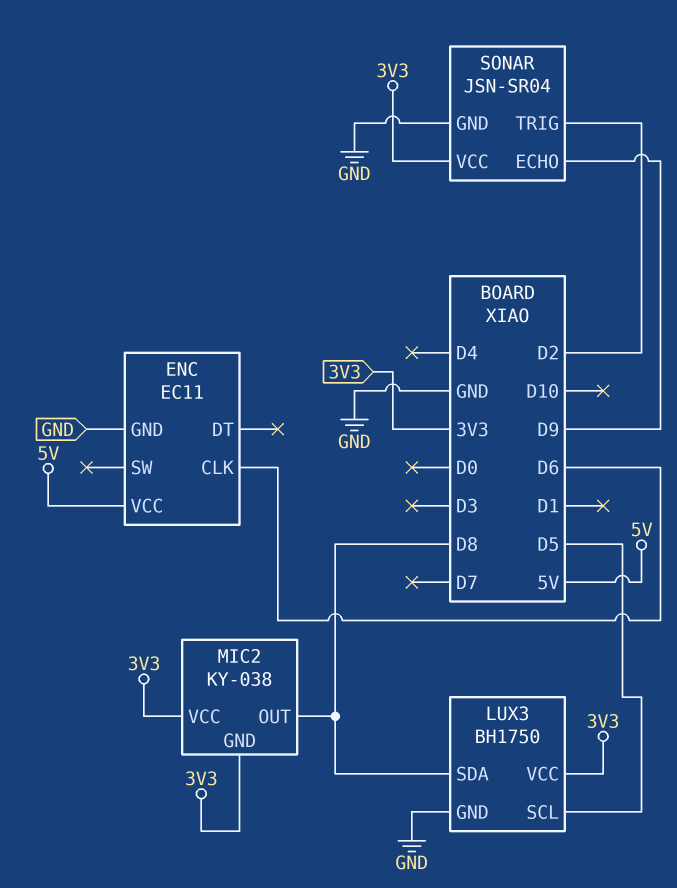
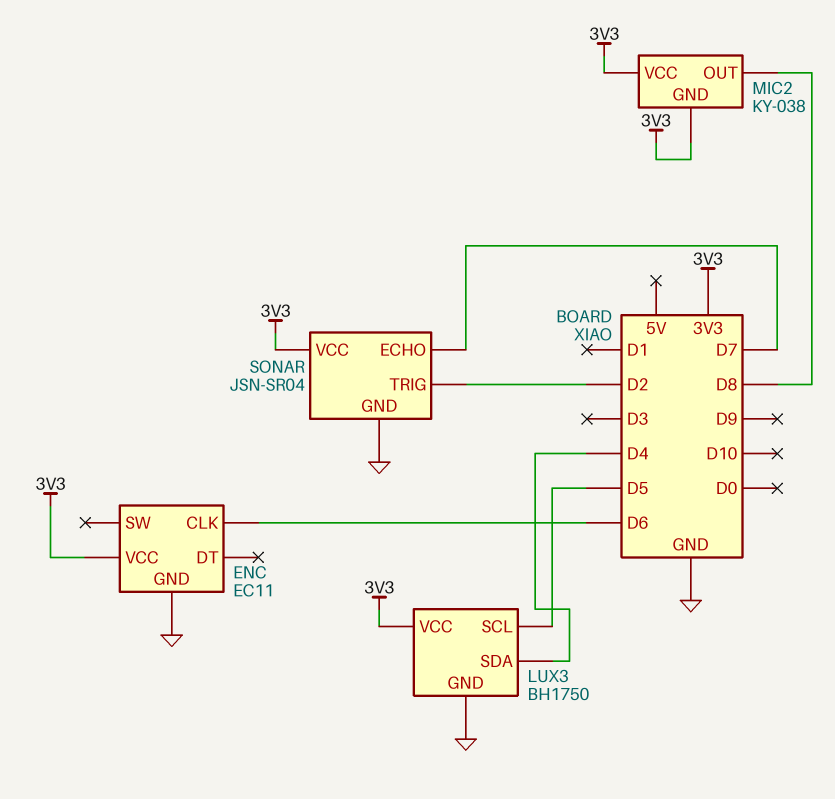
ENC pin VCC: 5V -> 3V3
LUX3 pin SDA: D8 -> D4
SONAR pin ECHO: D9 -> D7

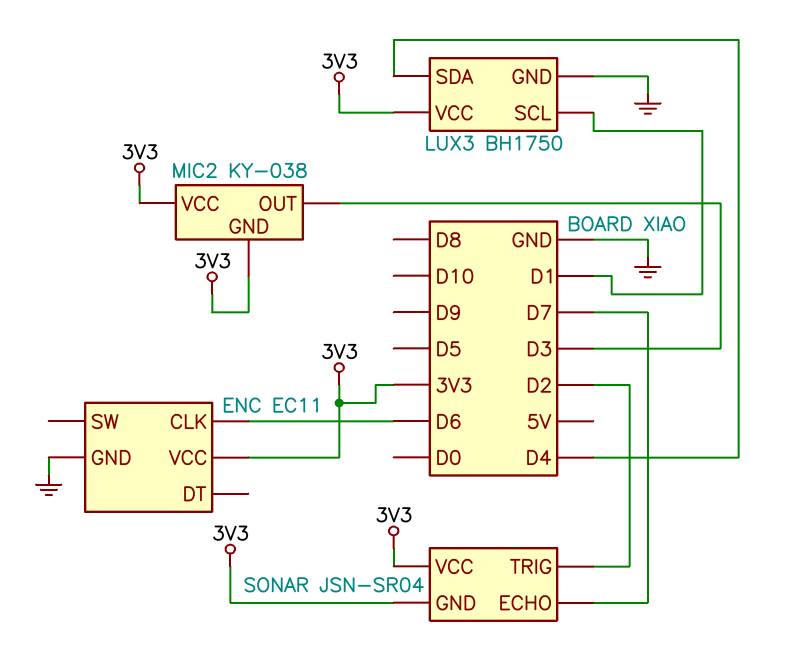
LUX3 pin SCL: D5 -> D1
MIC2 pin OUT: D8 -> D3
SONAR pin GND: GND -> 3V3

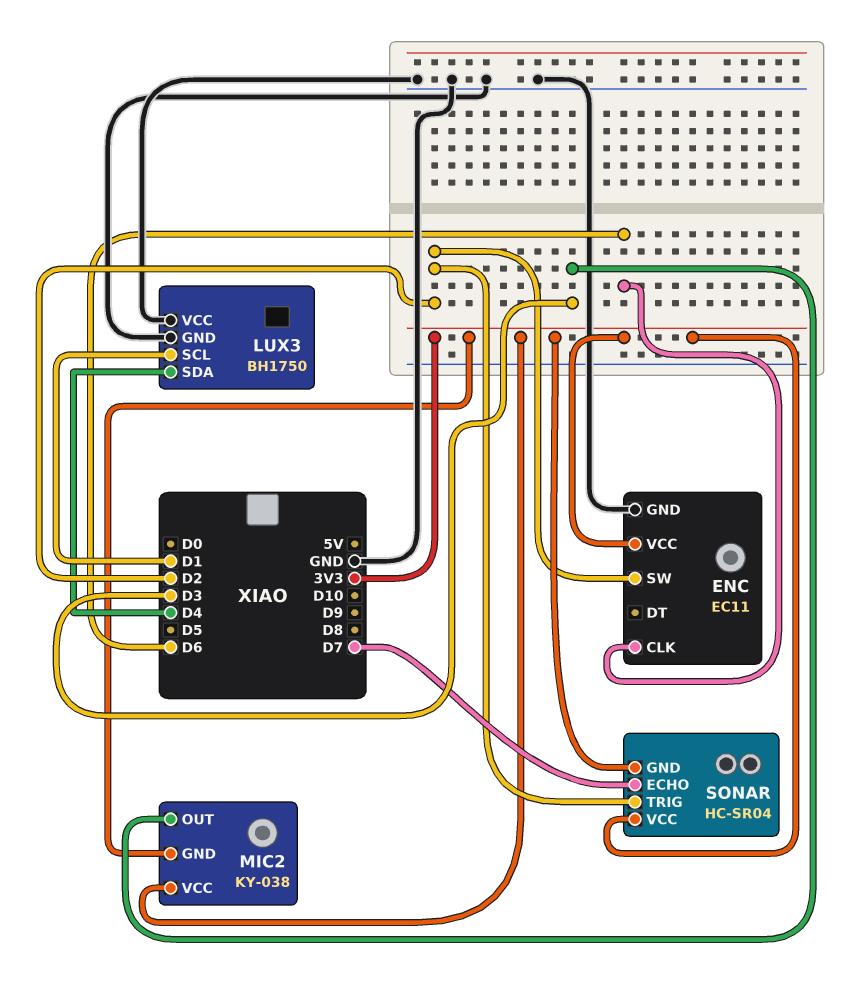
ENC pin SW: none -> D2
LUX3 pin VCC: 3V3 -> GND
SONAR: JSN-SR04 -> HC-SR04

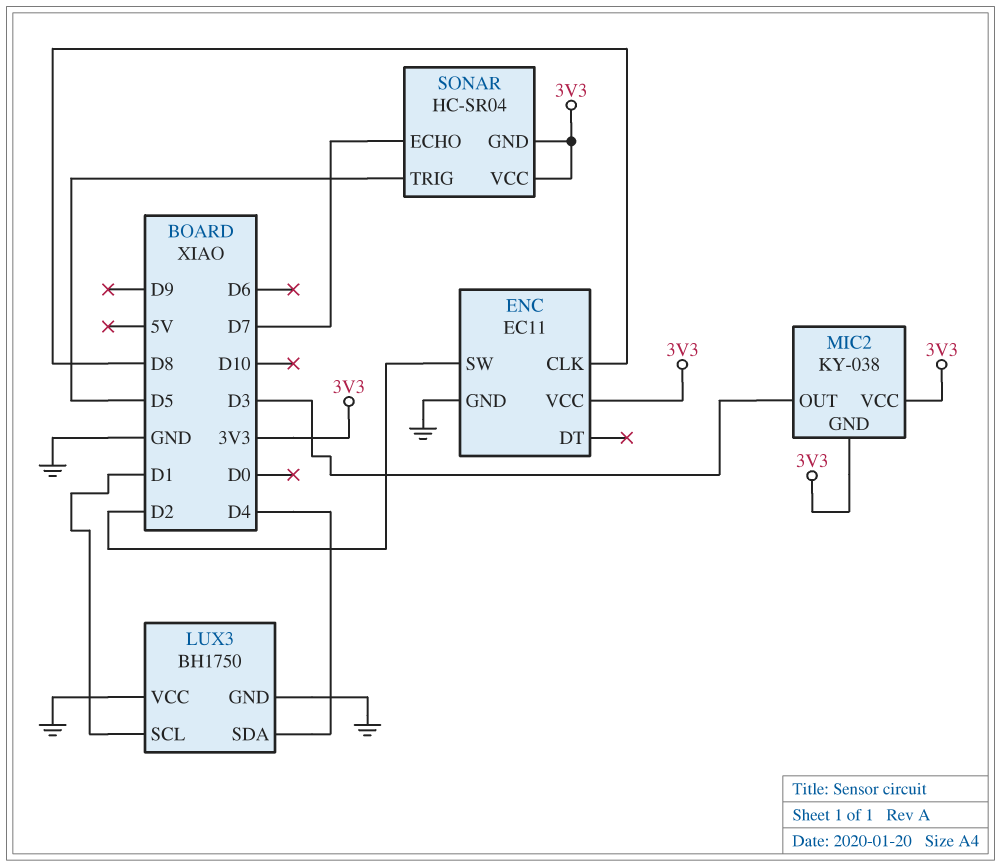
ENC pin CLK: D6 -> D8
SONAR pin TRIG: D2 -> D5

